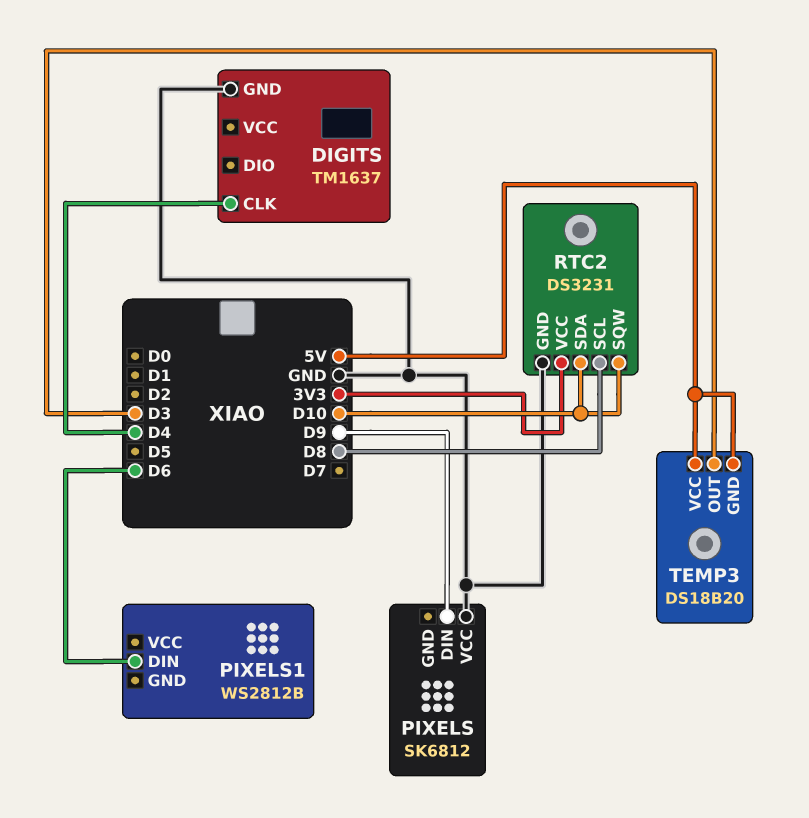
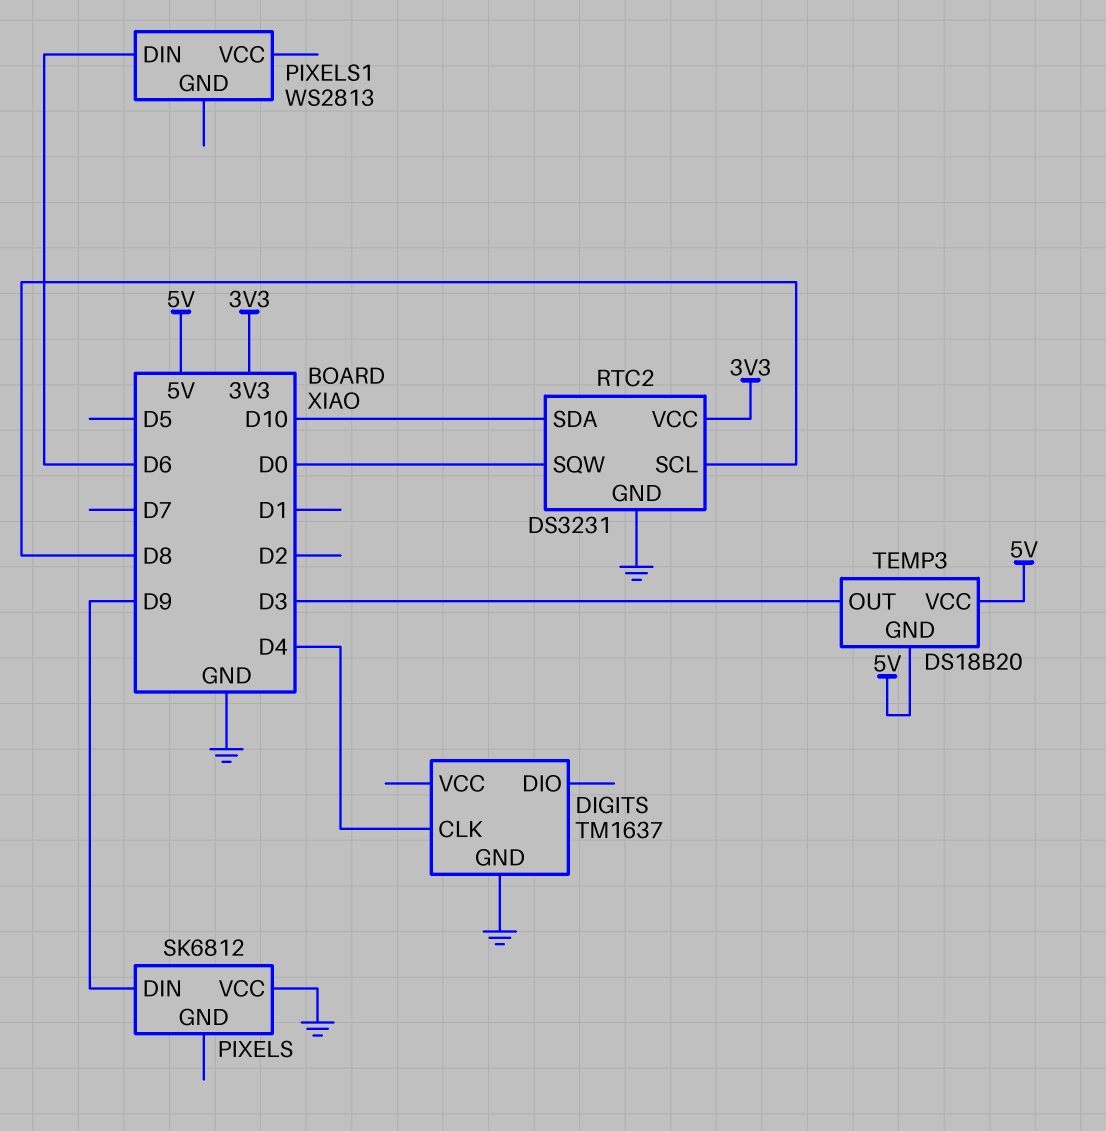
PIXELS1: WS2812B -> WS2813
RTC2 pin SQW: D10 -> D0

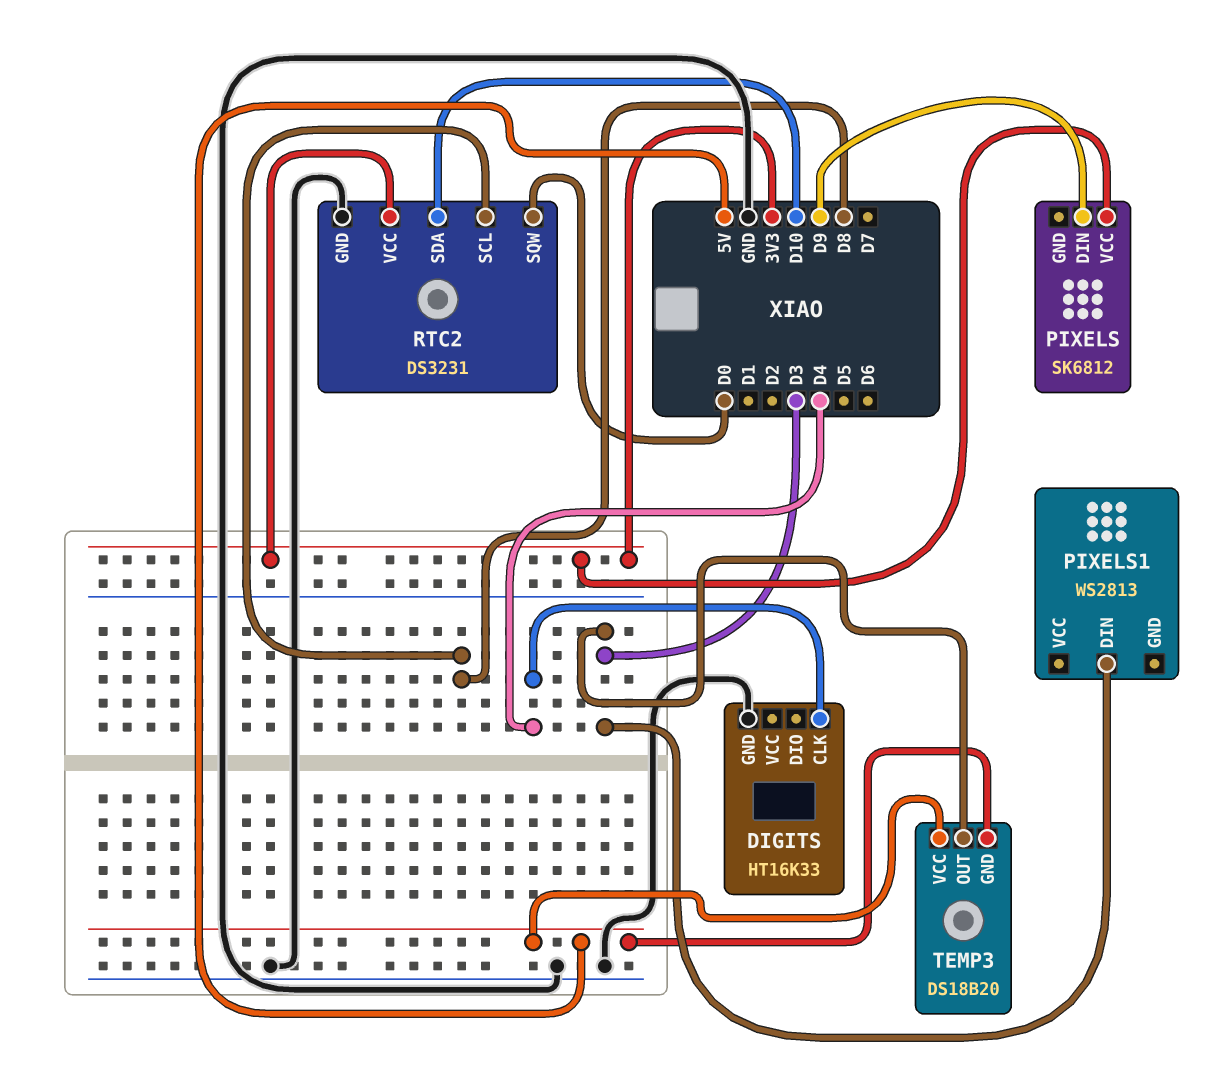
DIGITS: TM1637 -> HT16K33
PIXELS pin VCC: GND -> 3V3
PIXELS1 pin DIN: D6 -> D3

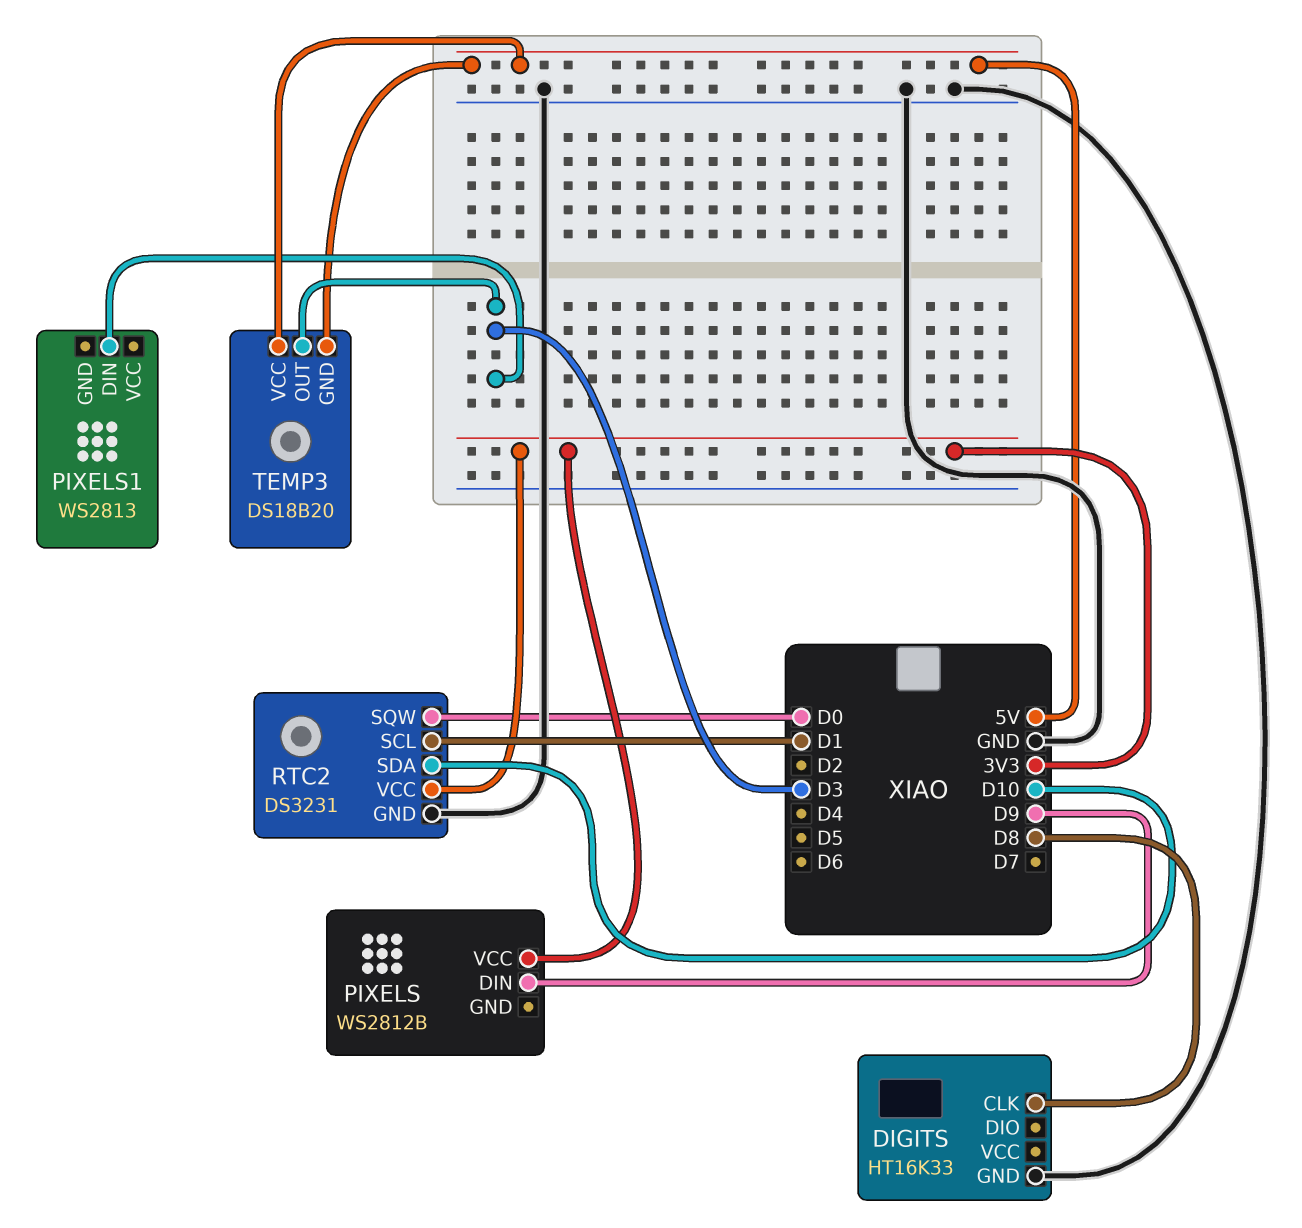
DIGITS pin CLK: D4 -> D8
PIXELS: SK6812 -> WS2812B
RTC2 pin SCL: D8 -> D1

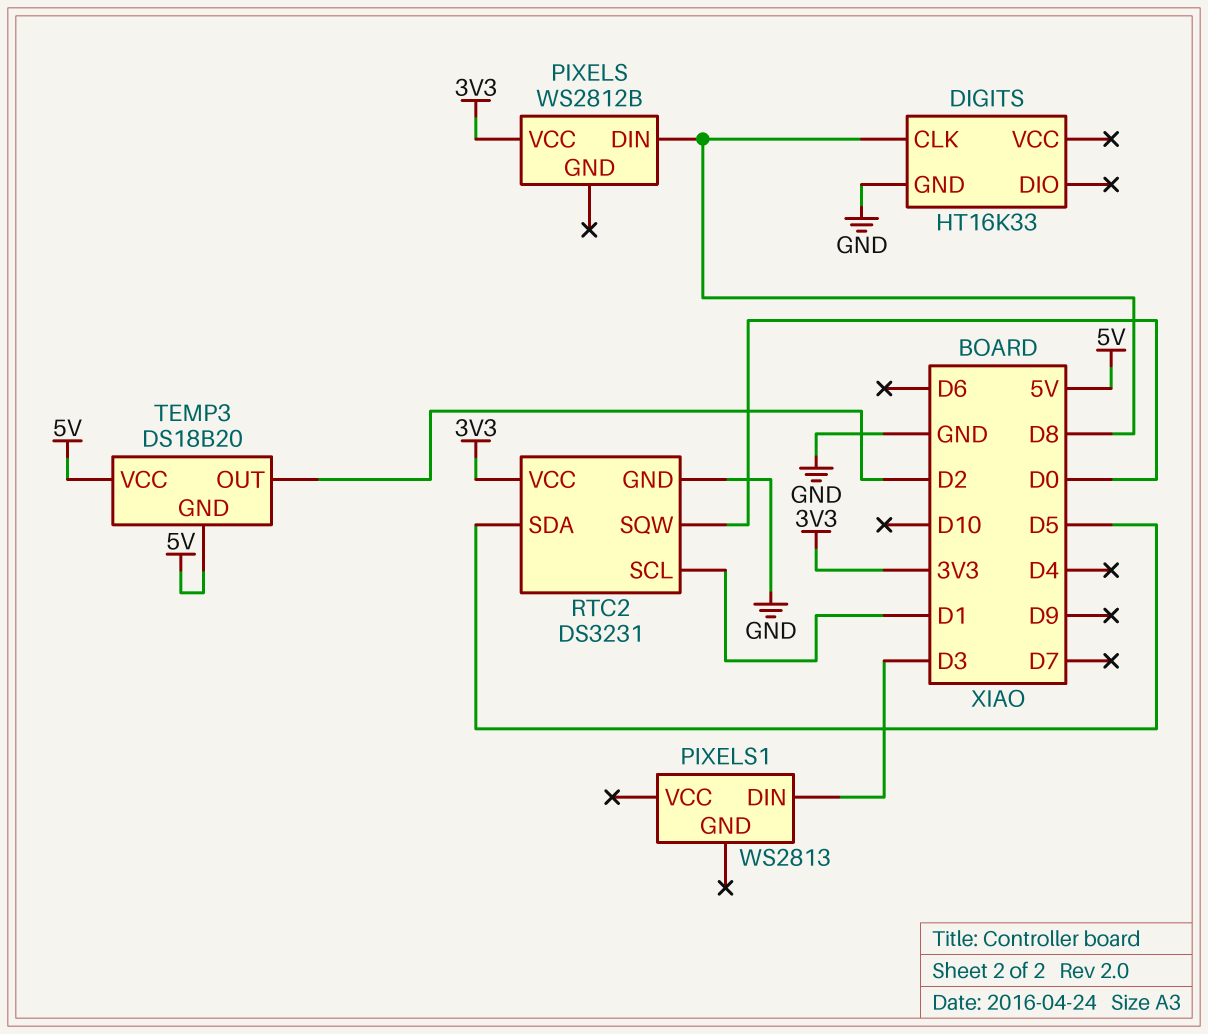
PIXELS pin DIN: D9 -> D8
RTC2 pin SDA: D10 -> D5
TEMP3 pin OUT: D3 -> D2

